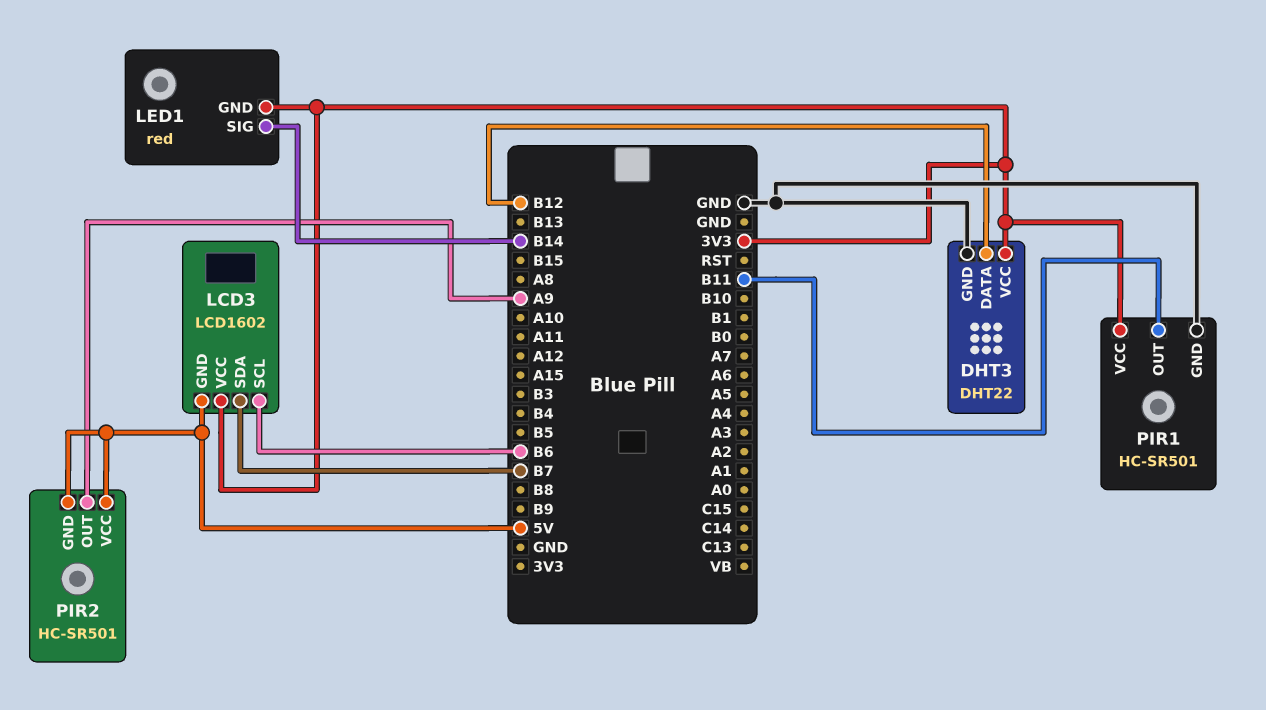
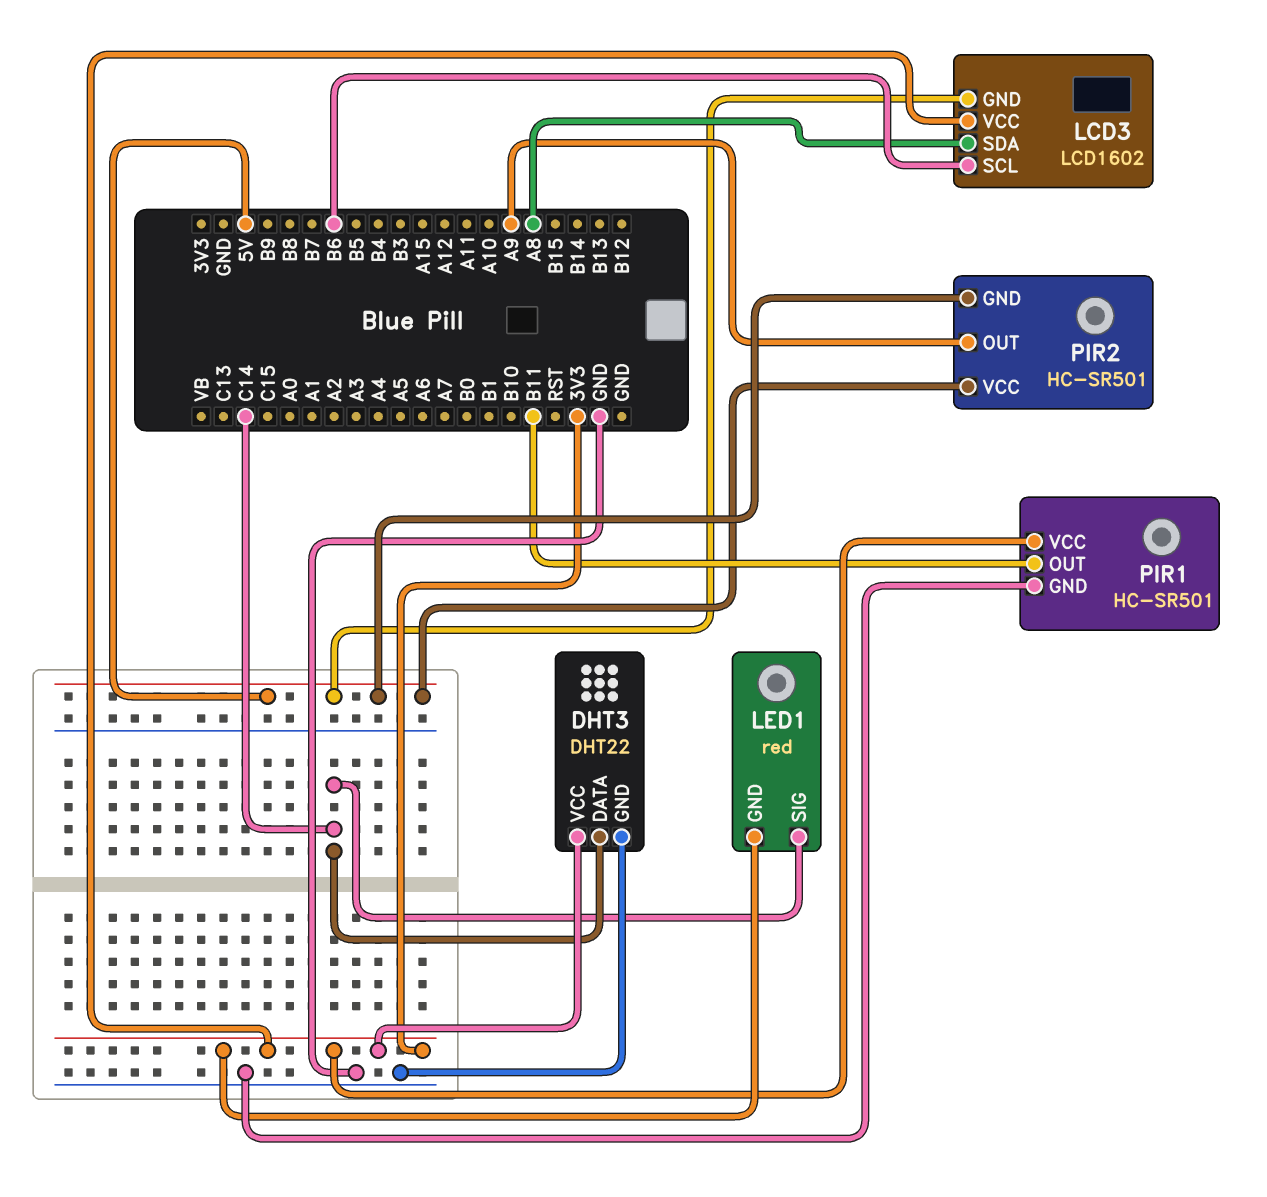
DHT3 pin DATA: B12 -> C14
LCD3 pin SDA: B7 -> A8
LED1 pin SIG: B14 -> C14

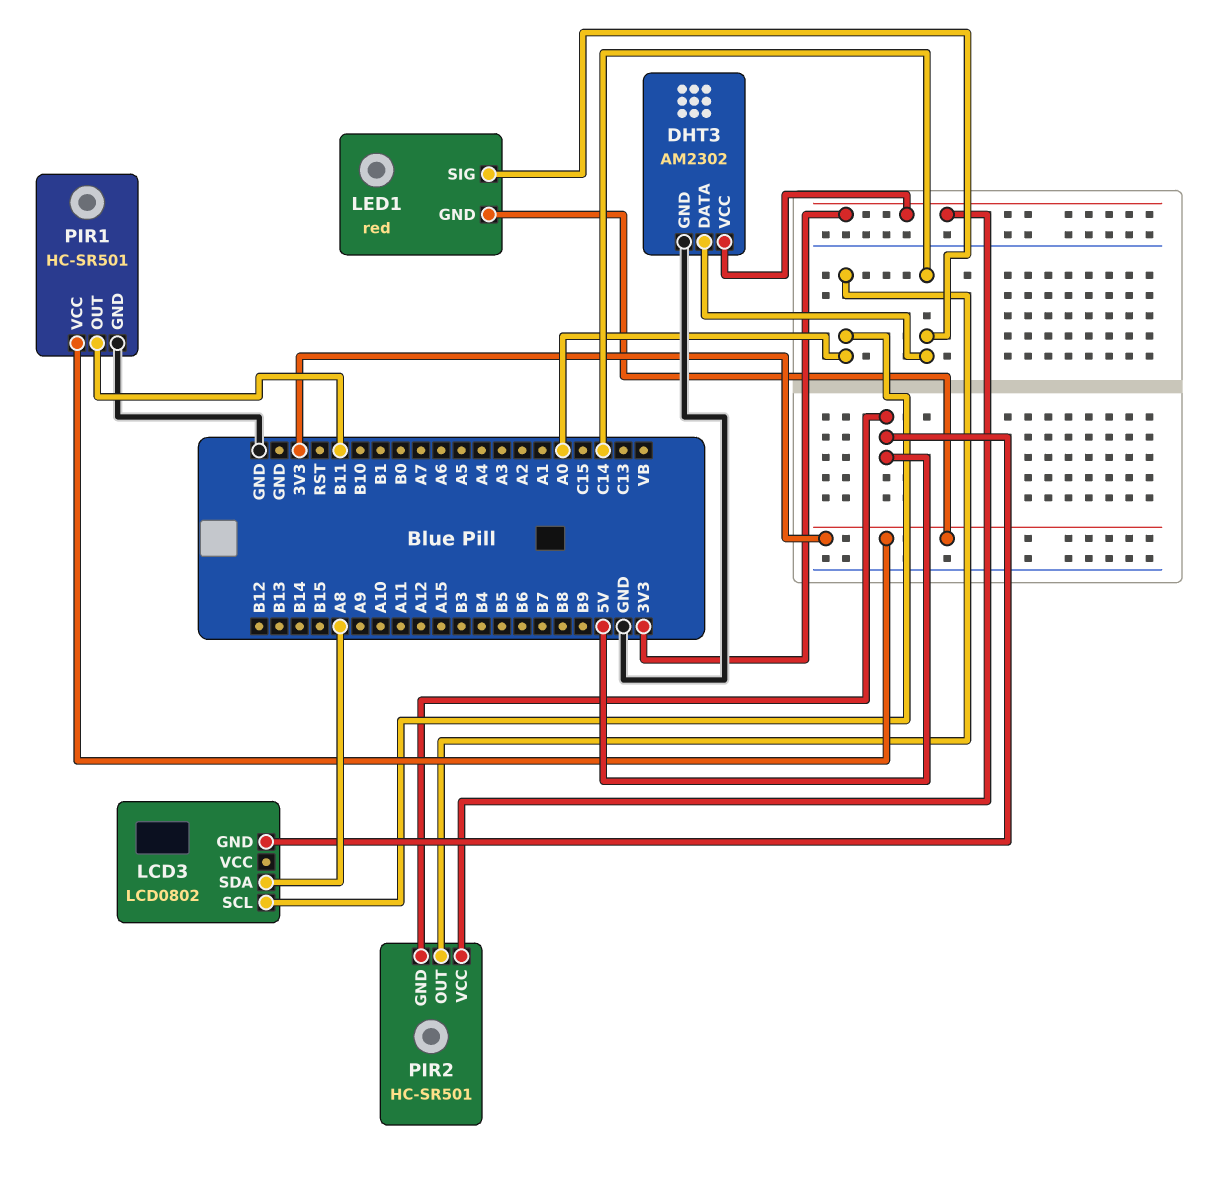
DHT3: DHT22 -> AM2302
LCD3: LCD1602 -> LCD0802
LCD3 pin SCL: B6 -> A0
LCD3 pin VCC: 3V3 -> none
PIR2 pin OUT: A9 -> A0
PIR2 pin VCC: 5V -> 3V3

